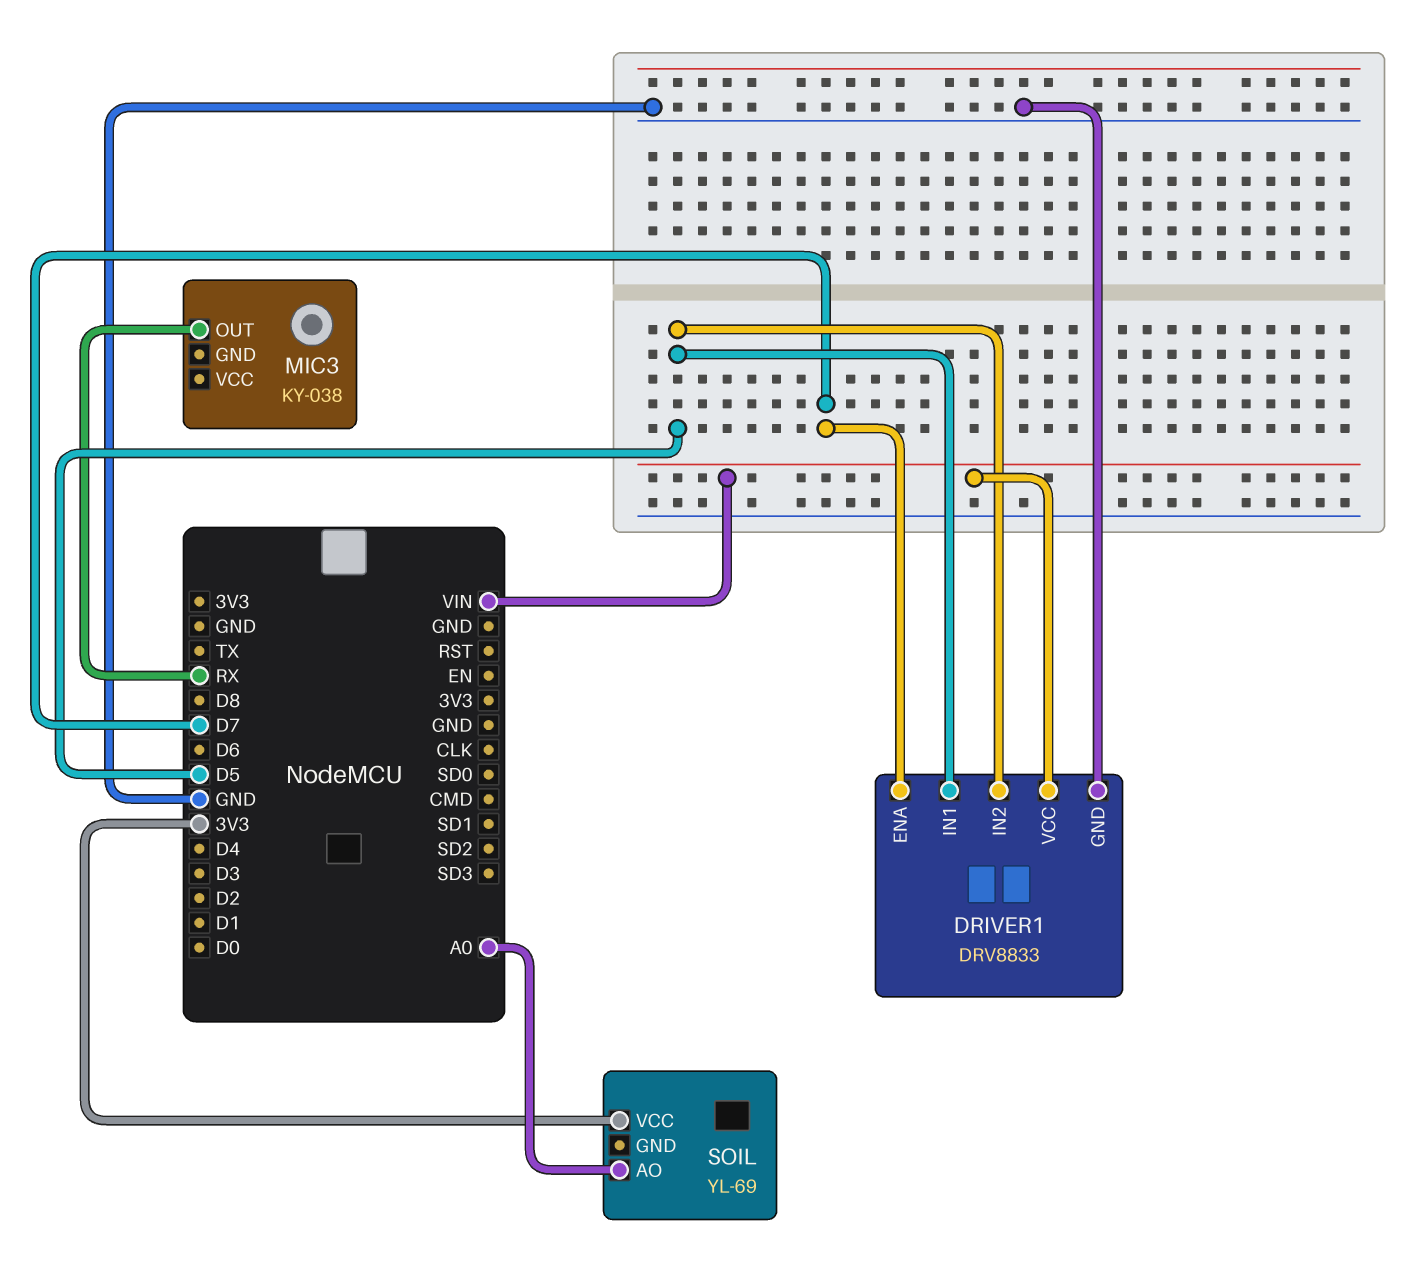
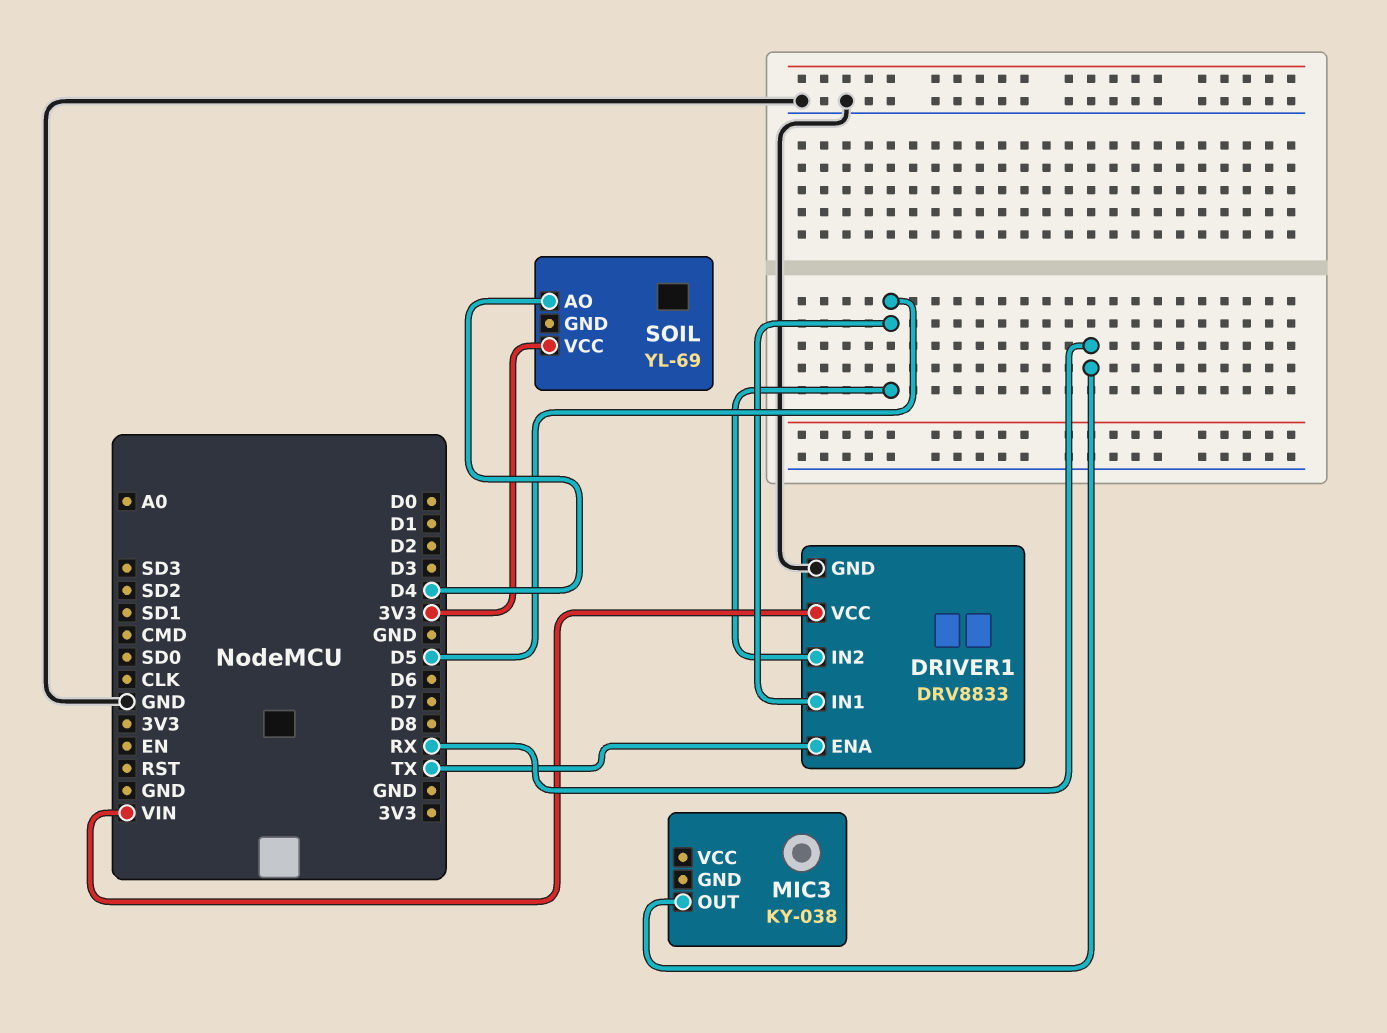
DRIVER1 pin ENA: D7 -> TX
SOIL pin AO: A0 -> D4

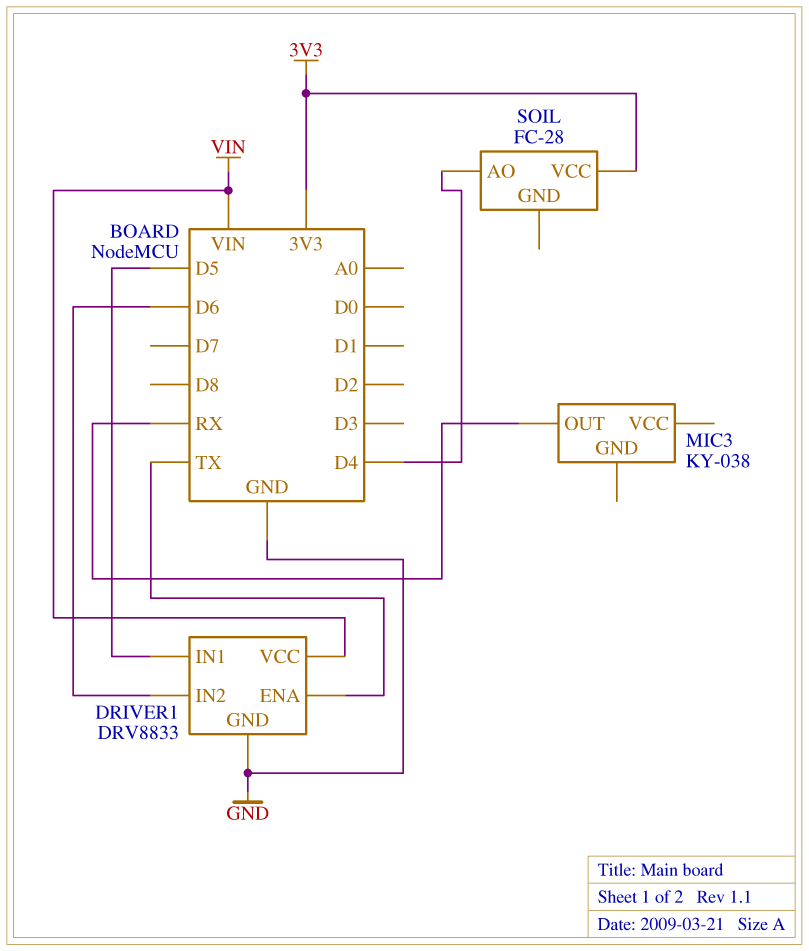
DRIVER1 pin IN2: D5 -> D6
SOIL: YL-69 -> FC-28

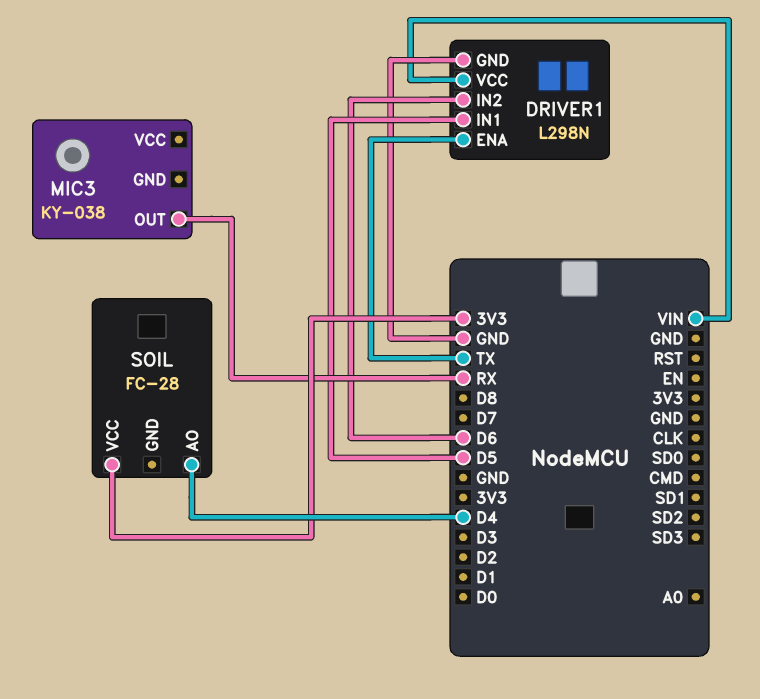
DRIVER1: DRV8833 -> L298N

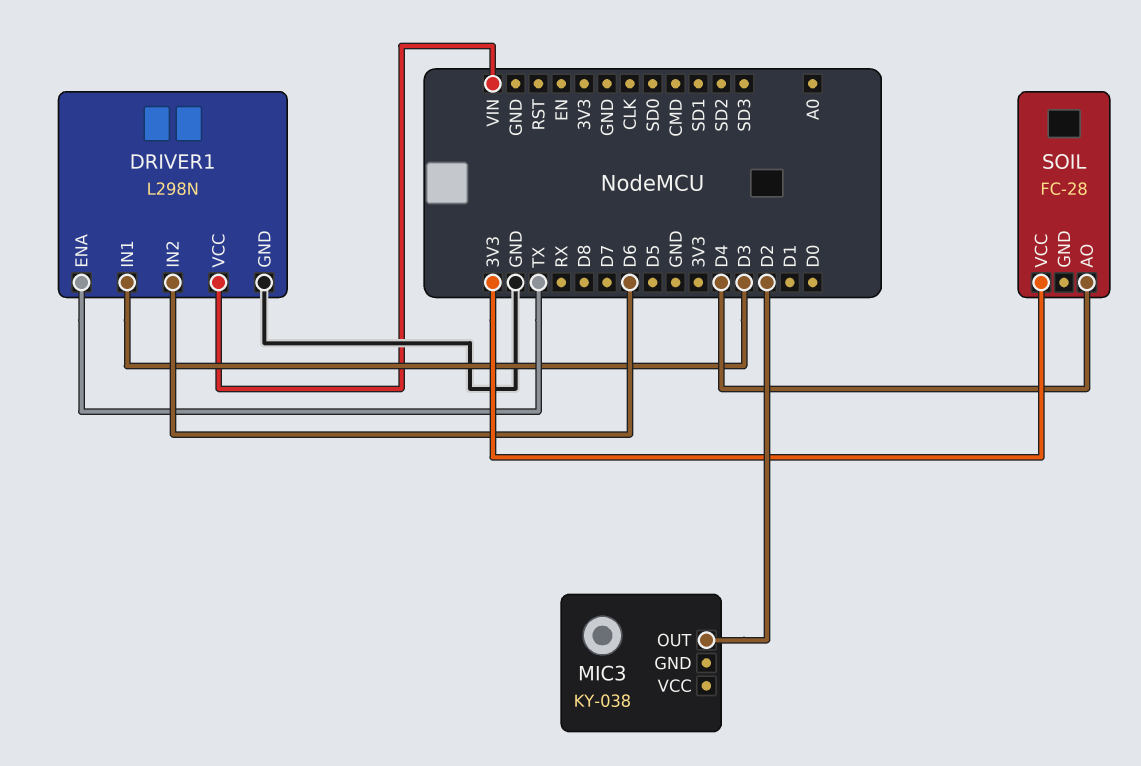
DRIVER1 pin IN1: D5 -> D3
MIC3 pin OUT: RX -> D2

